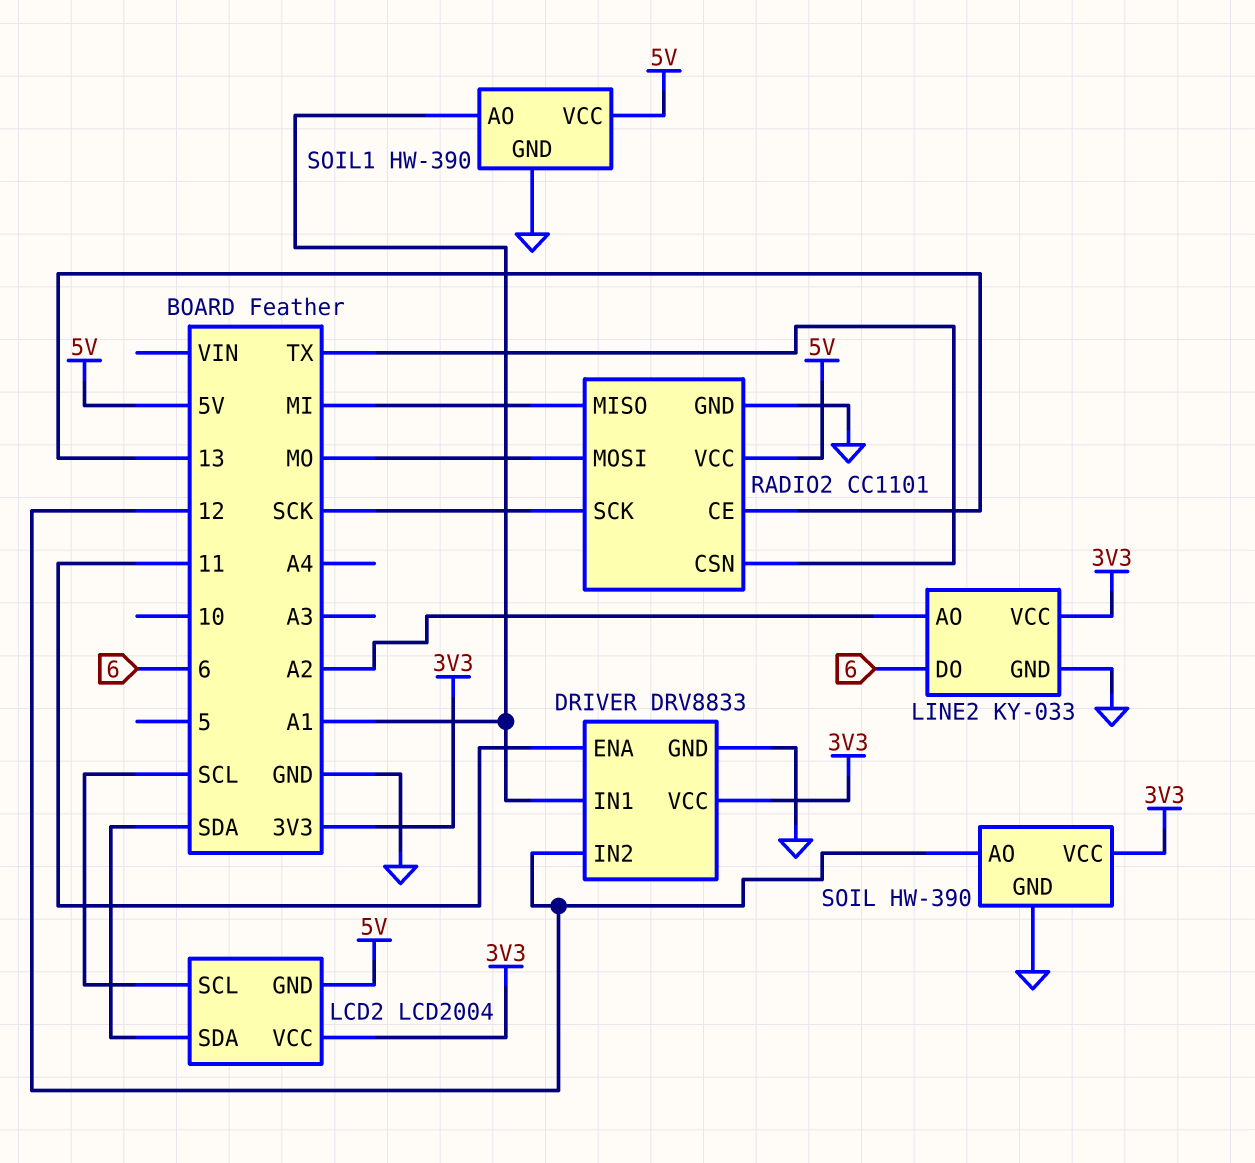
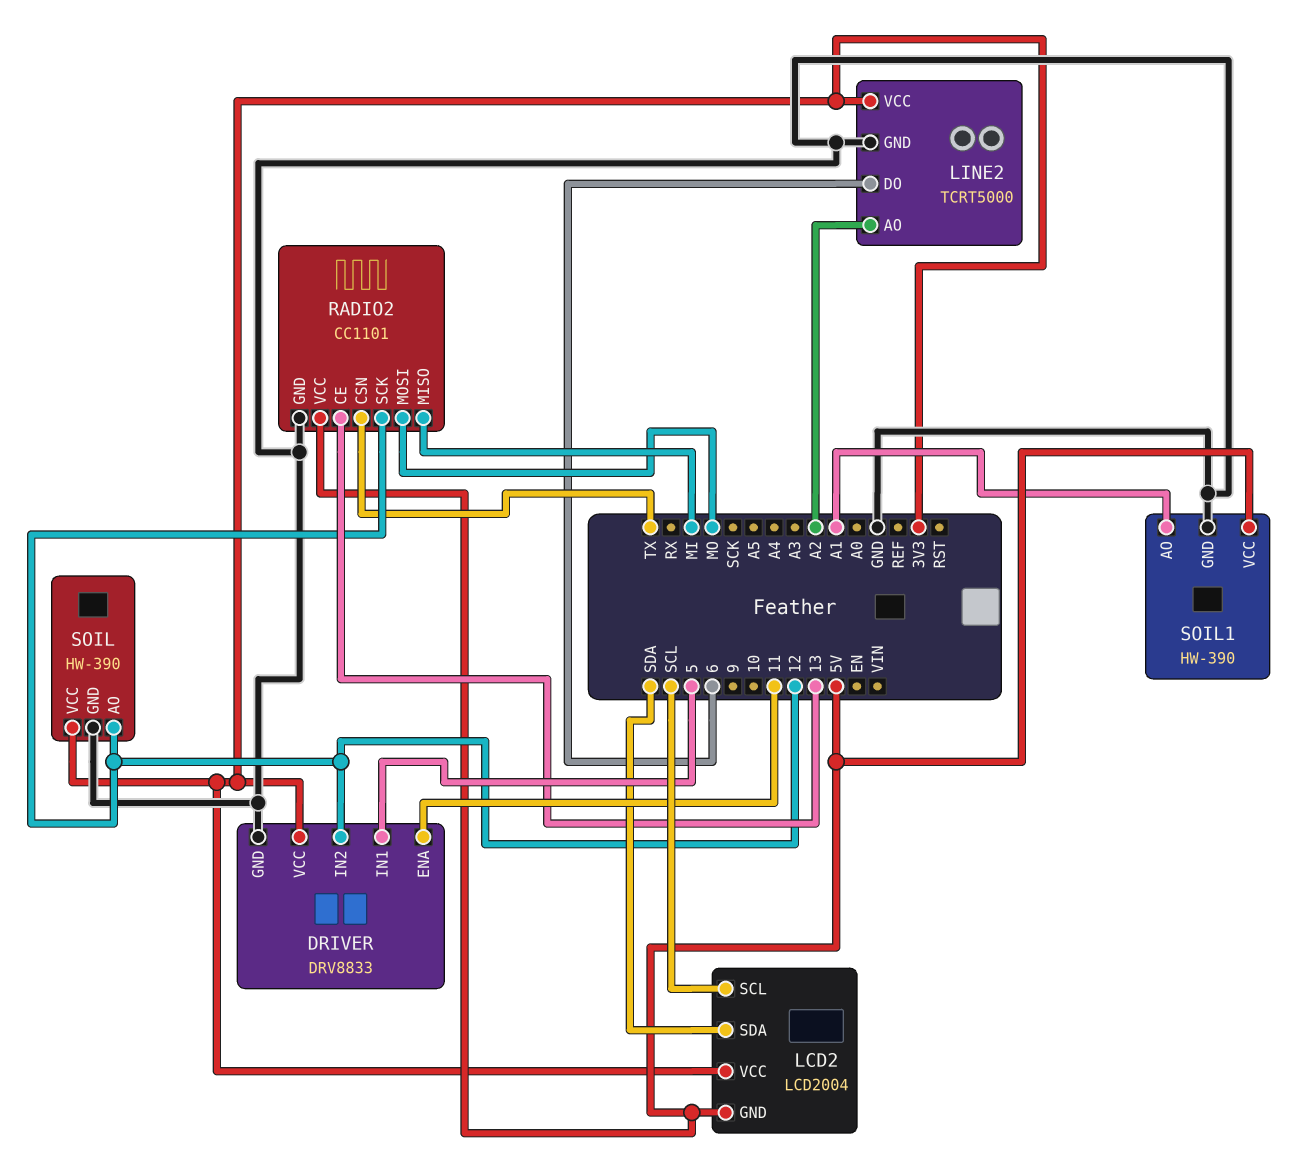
DRIVER pin IN1: A1 -> 5
LINE2: KY-033 -> TCRT5000
RADIO2 pin SCK: SCK -> 12

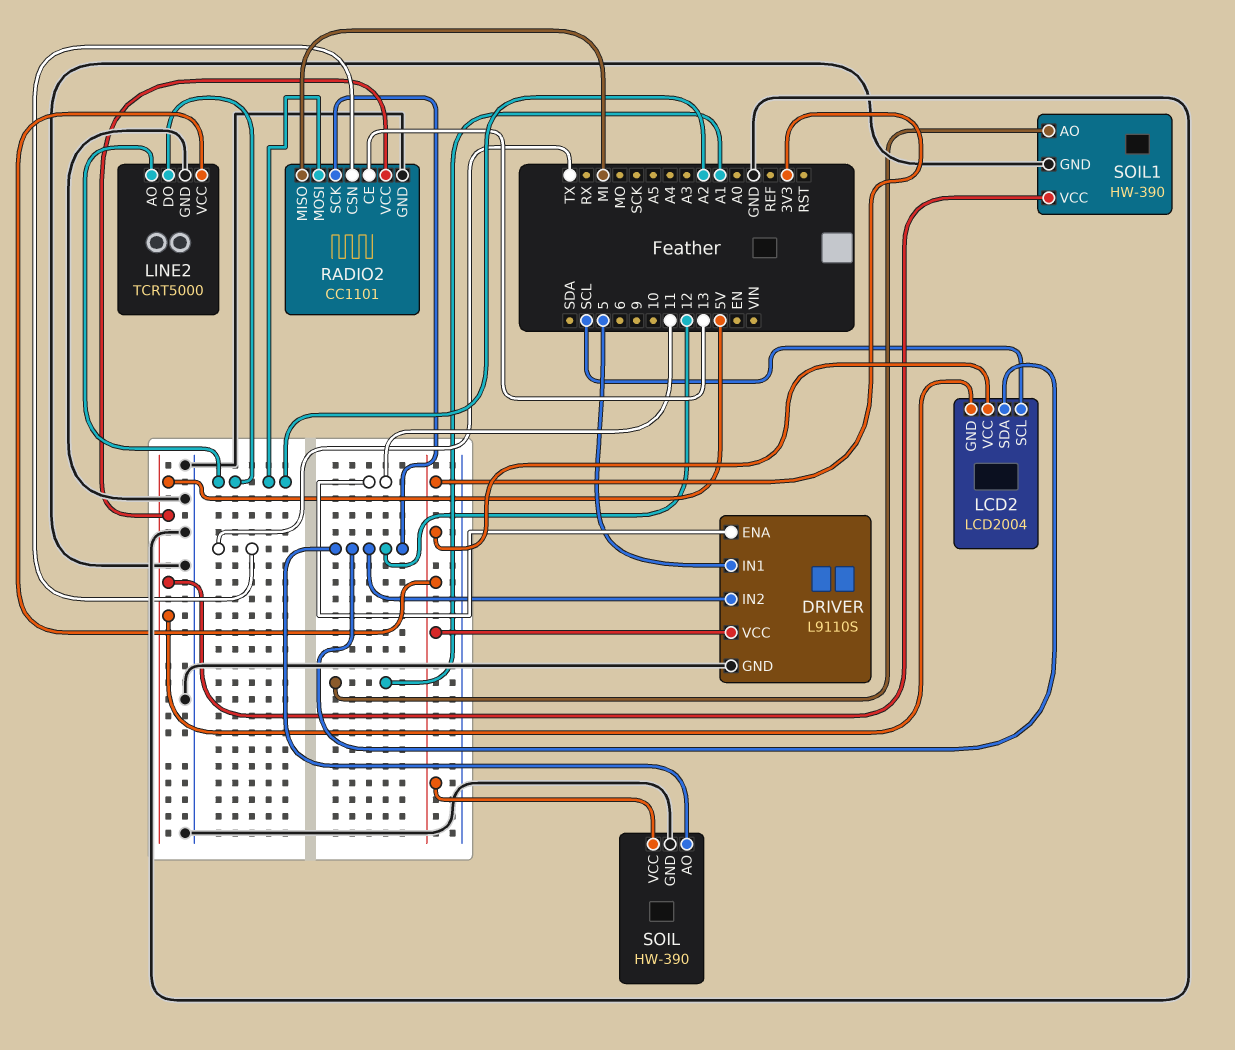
DRIVER: DRV8833 -> L9110S
LCD2 pin SDA: SDA -> 12
LINE2 pin DO: 6 -> A2
RADIO2 pin MOSI: MO -> A2

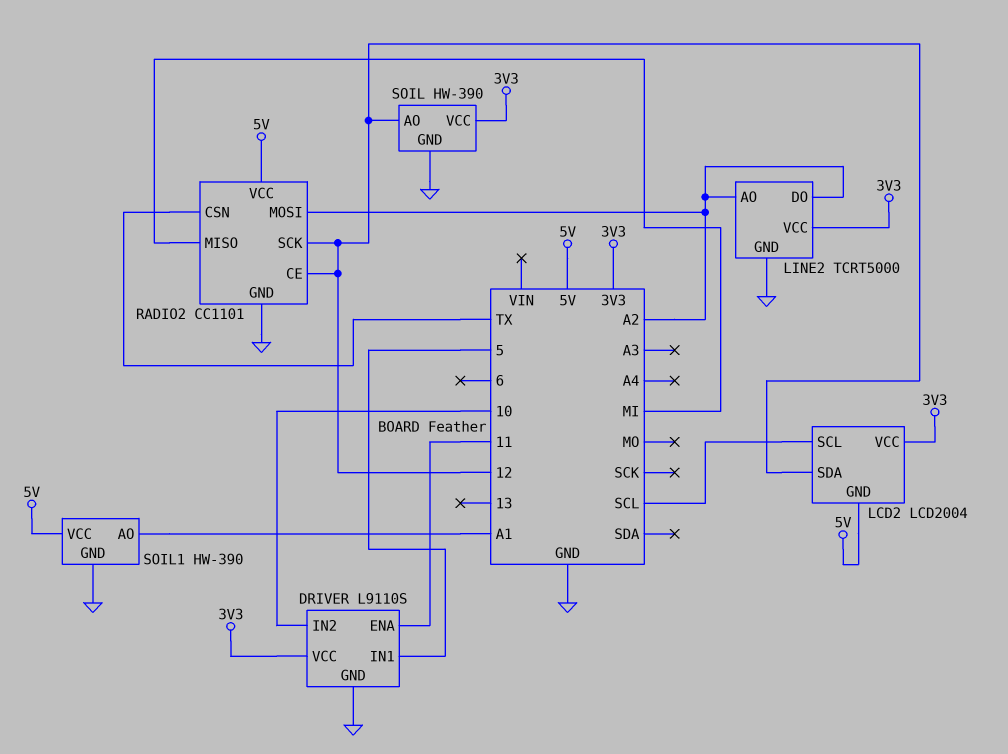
DRIVER pin IN2: 12 -> 10
RADIO2 pin CE: 13 -> 12

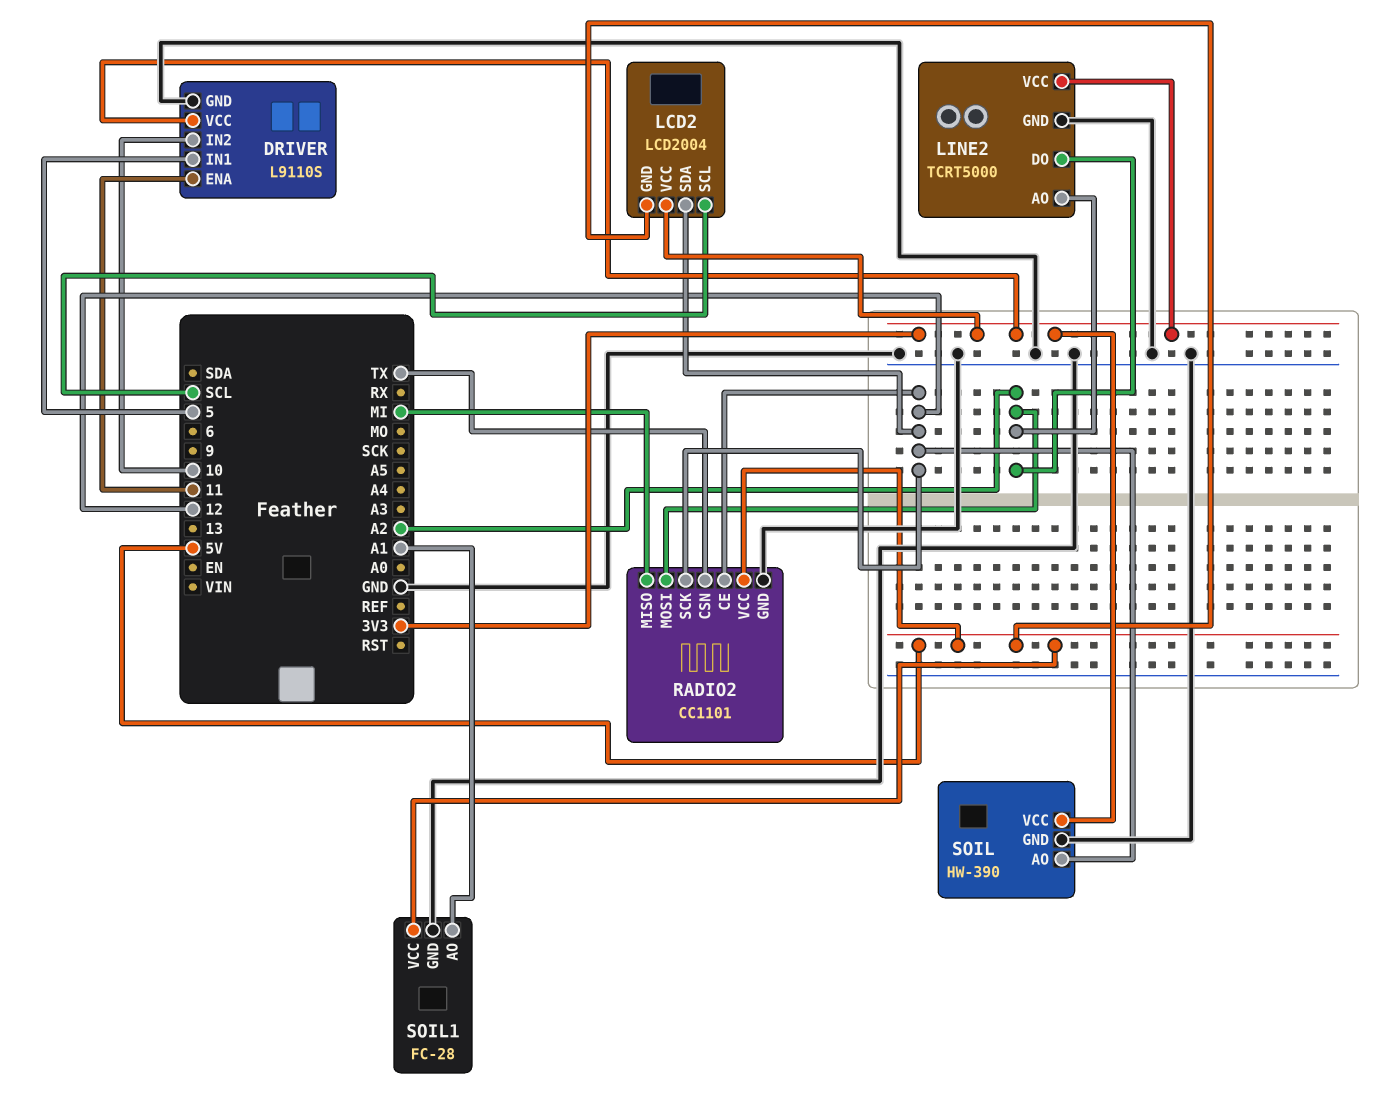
SOIL1: HW-390 -> FC-28

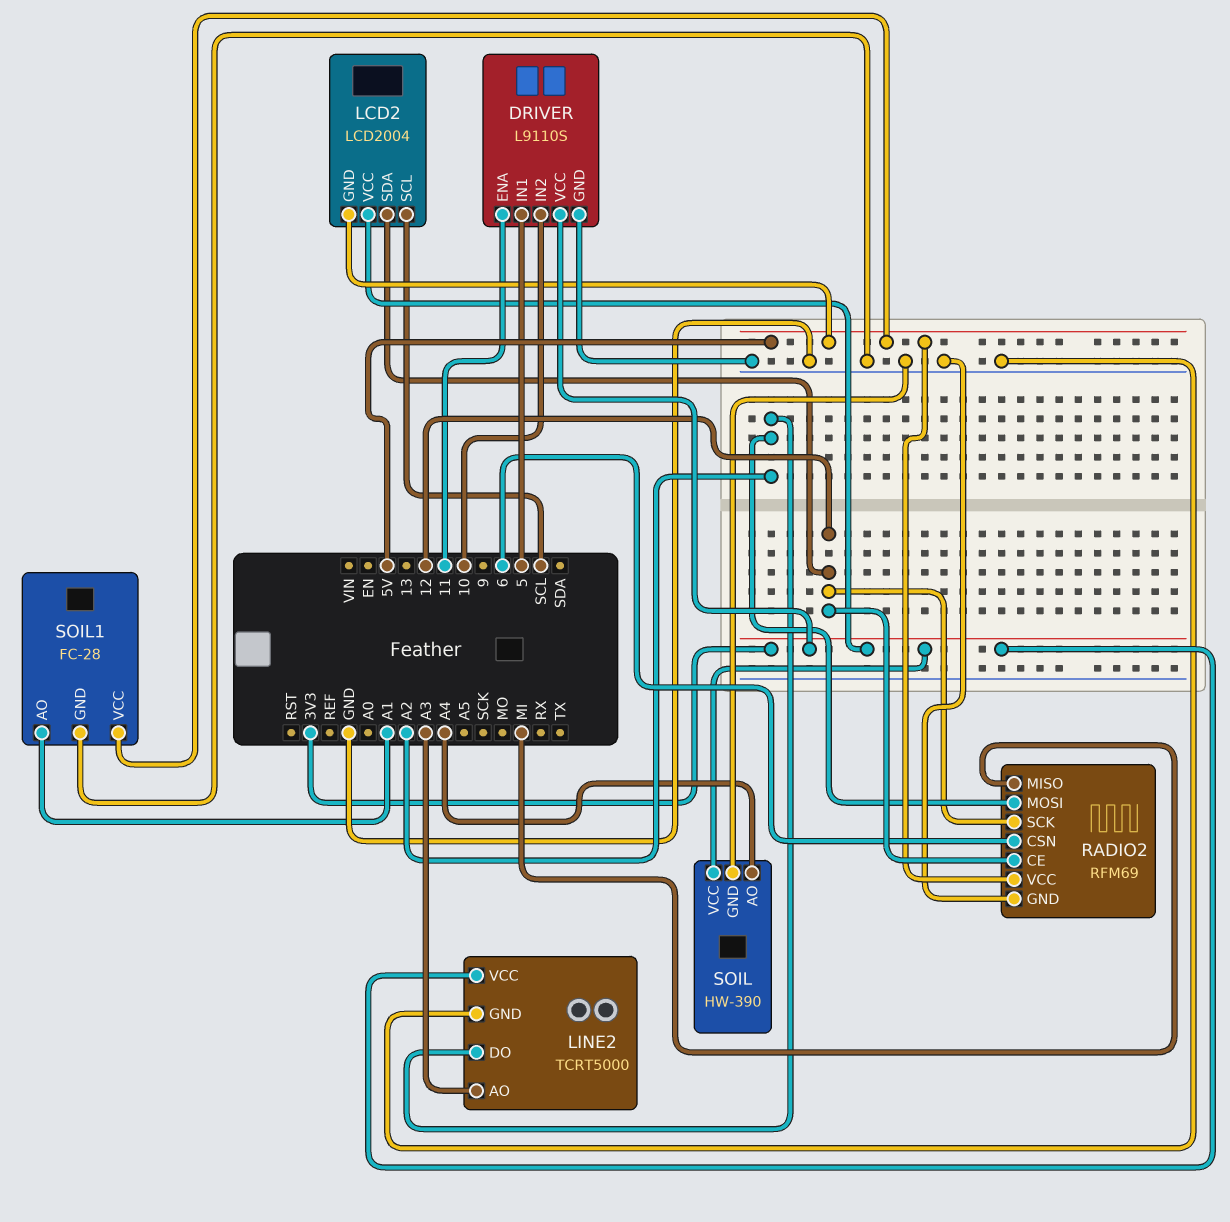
LINE2 pin AO: A2 -> A3
RADIO2: CC1101 -> RFM69
RADIO2 pin CSN: TX -> 6
SOIL pin AO: 12 -> A4

